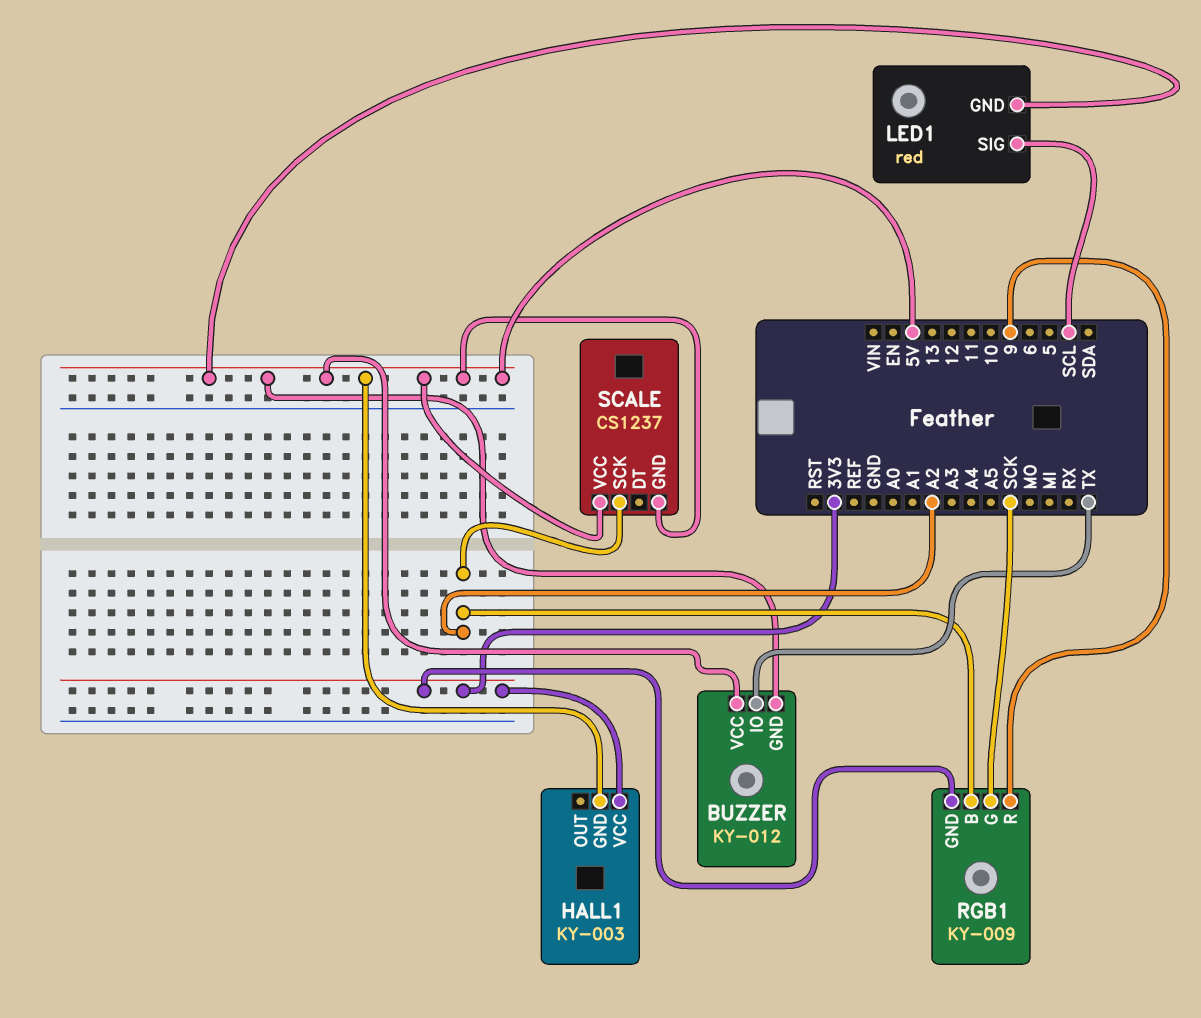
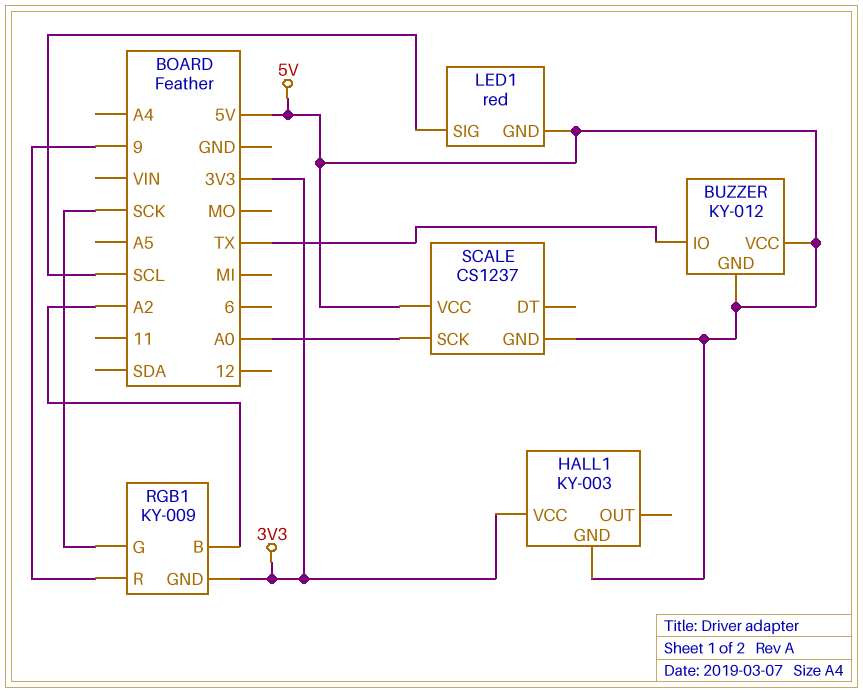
SCALE pin SCK: A2 -> A0

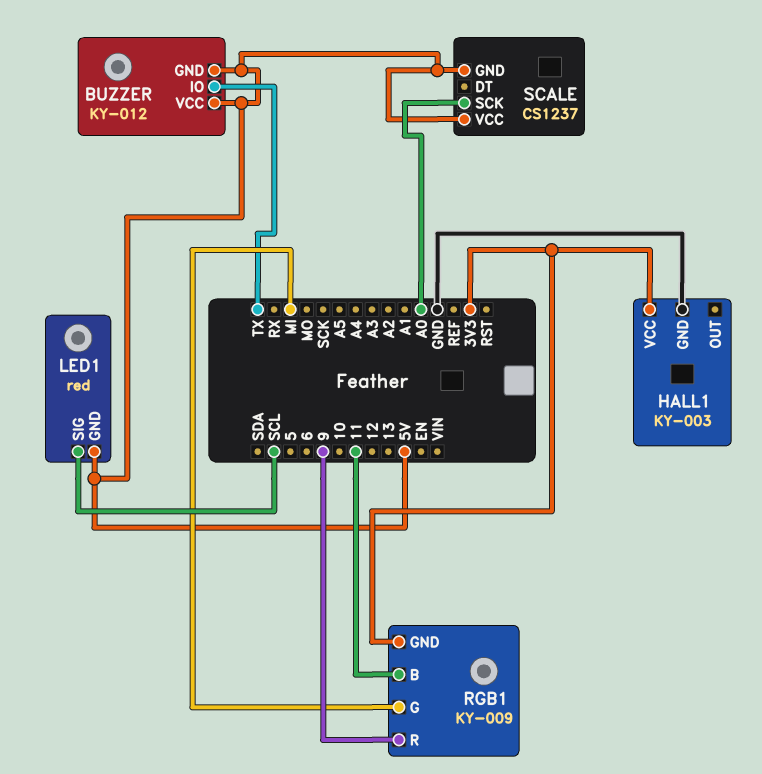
HALL1 pin GND: 5V -> GND
RGB1 pin B: A2 -> 11
RGB1 pin G: SCK -> MI

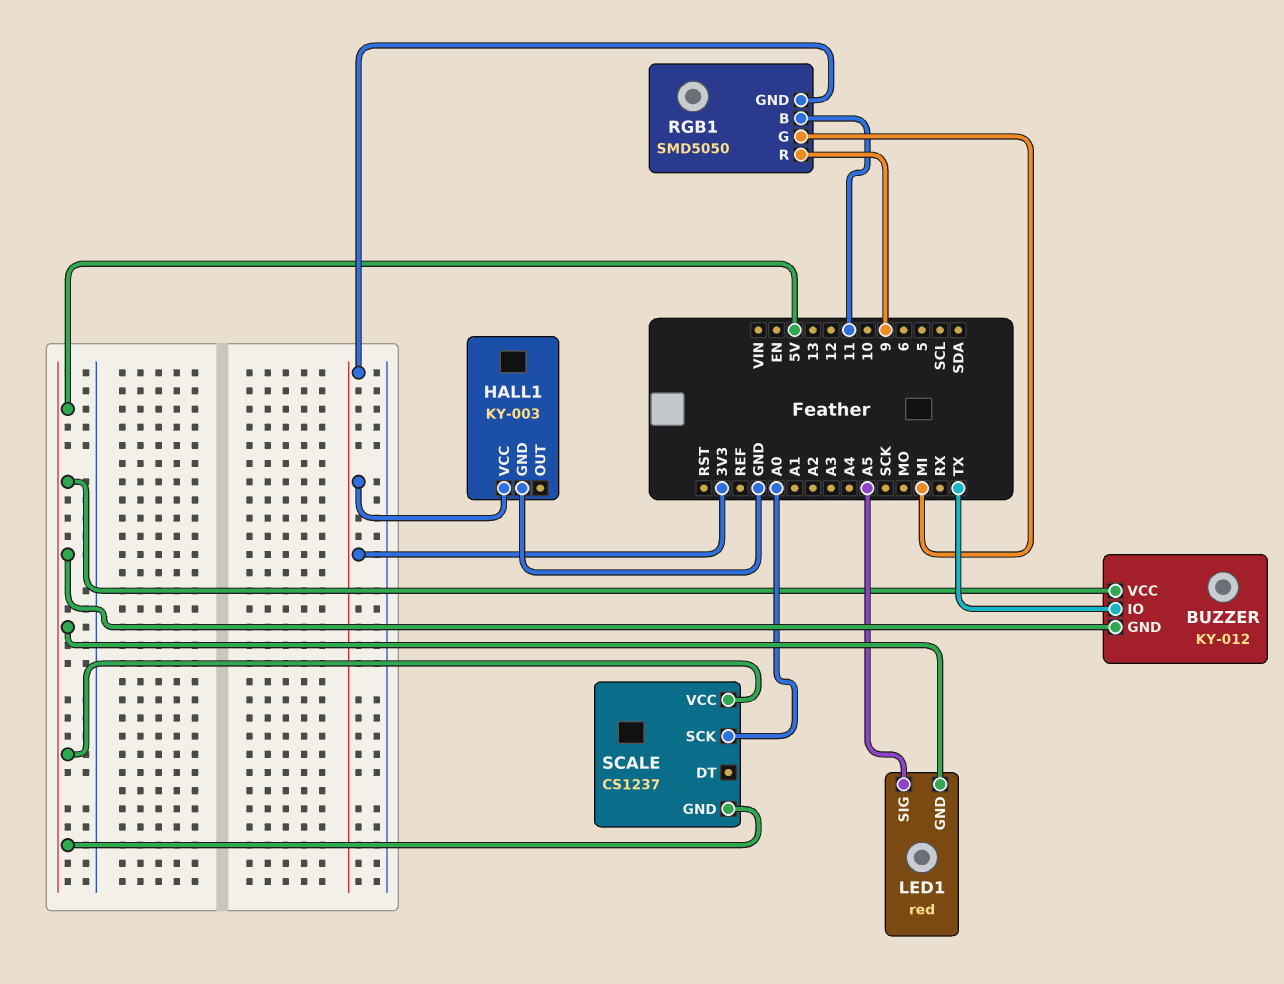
LED1 pin SIG: SCL -> A5
RGB1: KY-009 -> SMD5050

